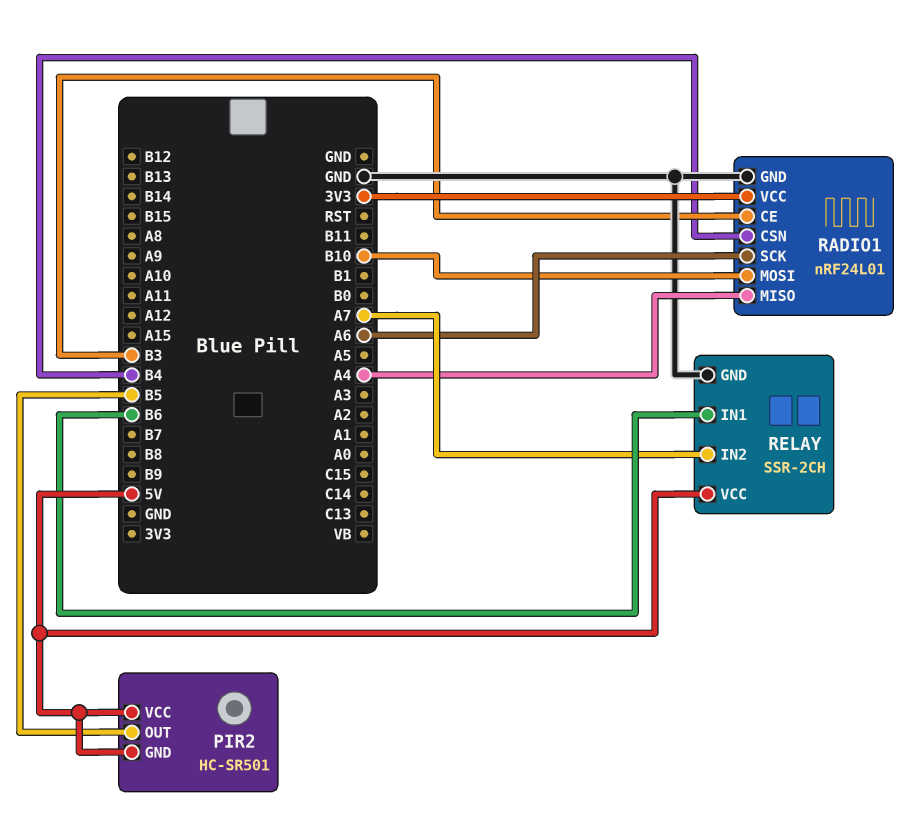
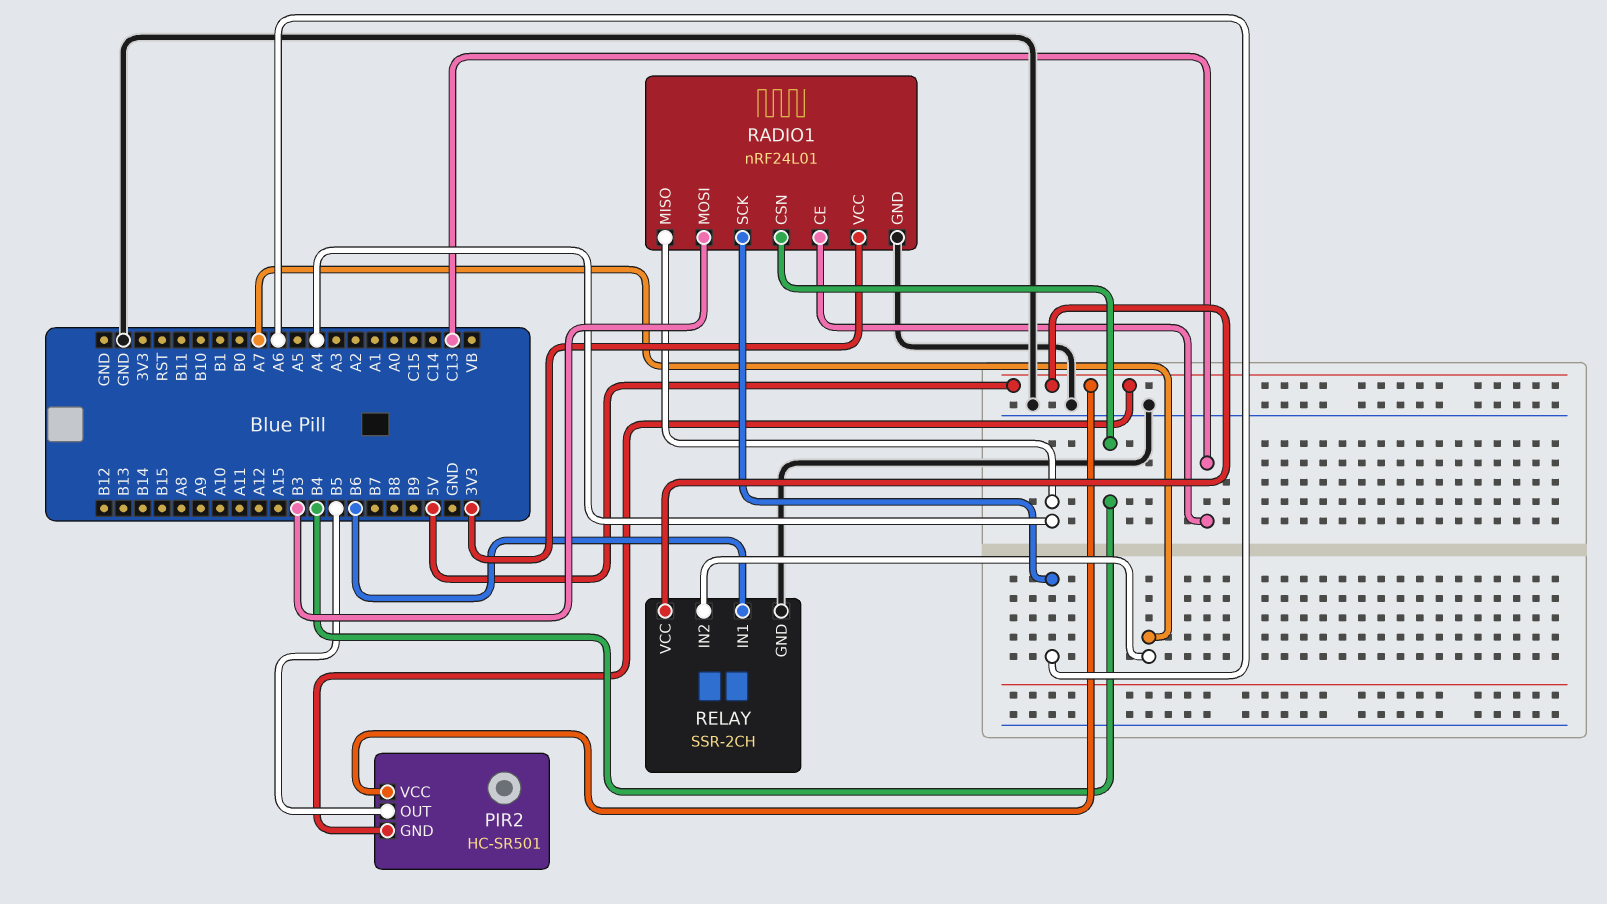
RADIO1 pin CE: B3 -> C13
RADIO1 pin MOSI: B10 -> B3

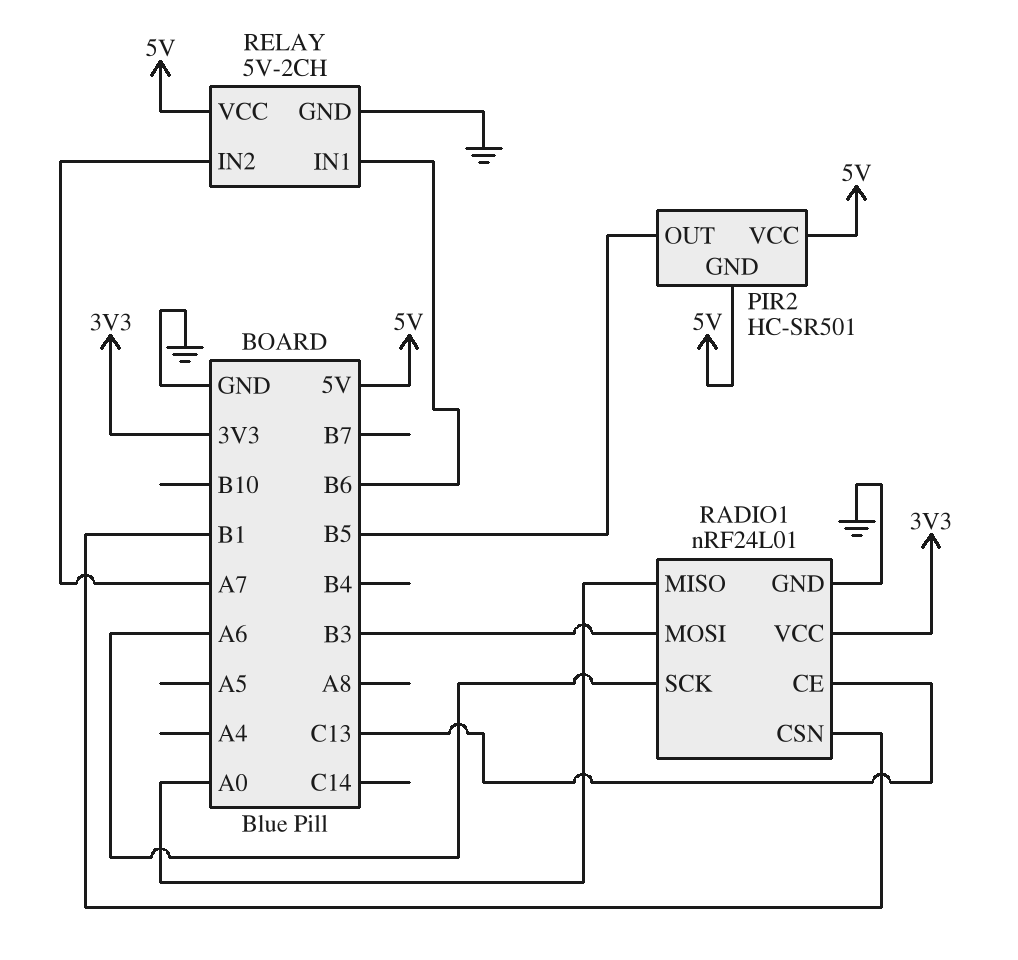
RADIO1 pin CSN: B4 -> B1
RADIO1 pin MISO: A4 -> A0
RELAY: SSR-2CH -> 5V-2CH

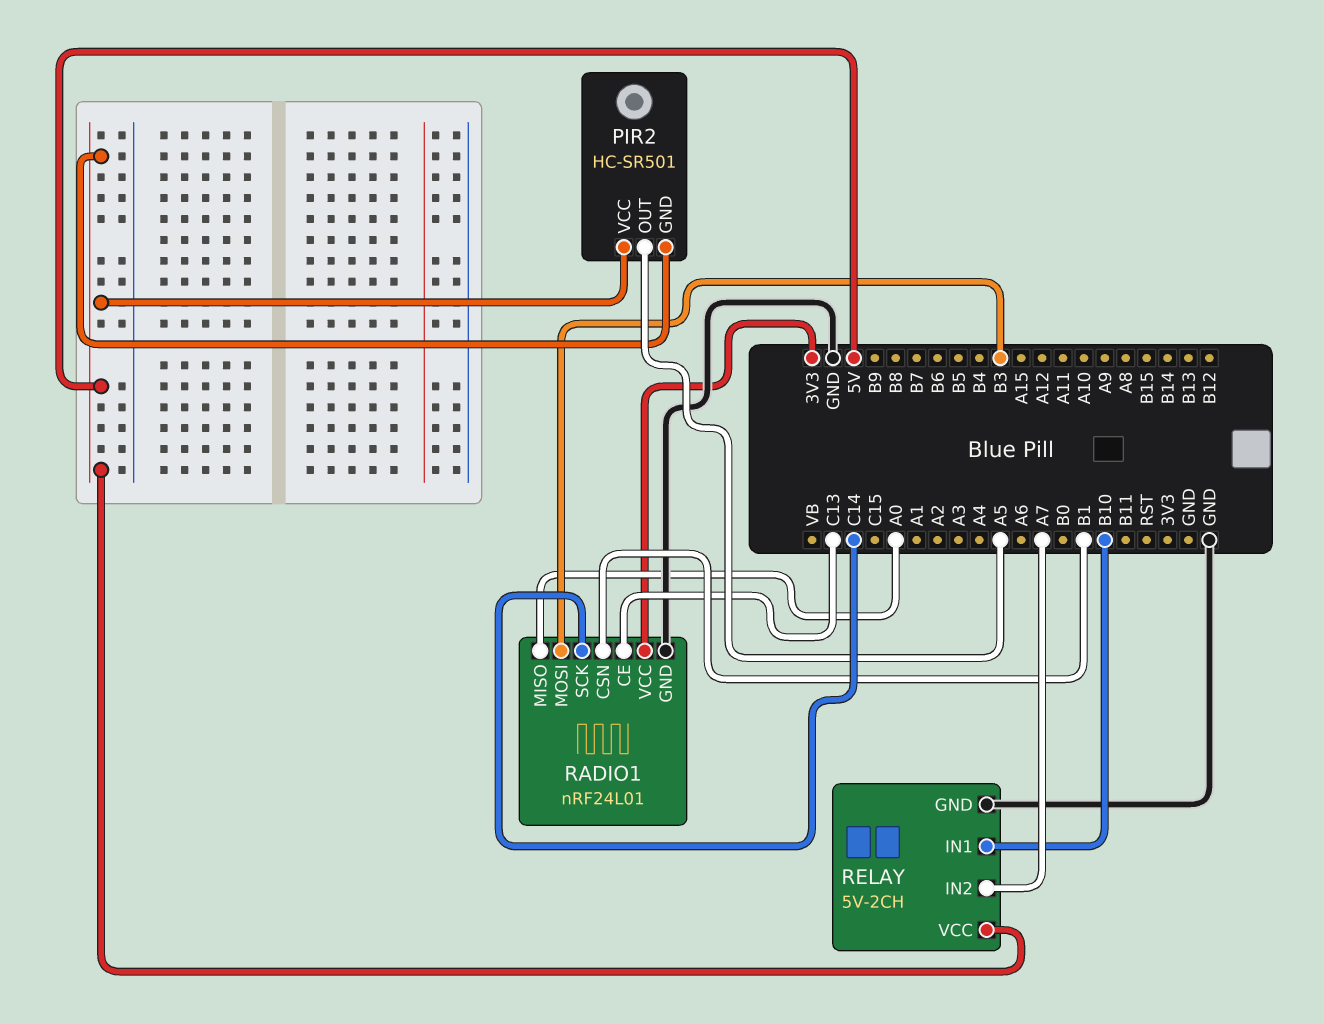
PIR2 pin OUT: B5 -> A5
RADIO1 pin SCK: A6 -> C14
RELAY pin IN1: B6 -> B10

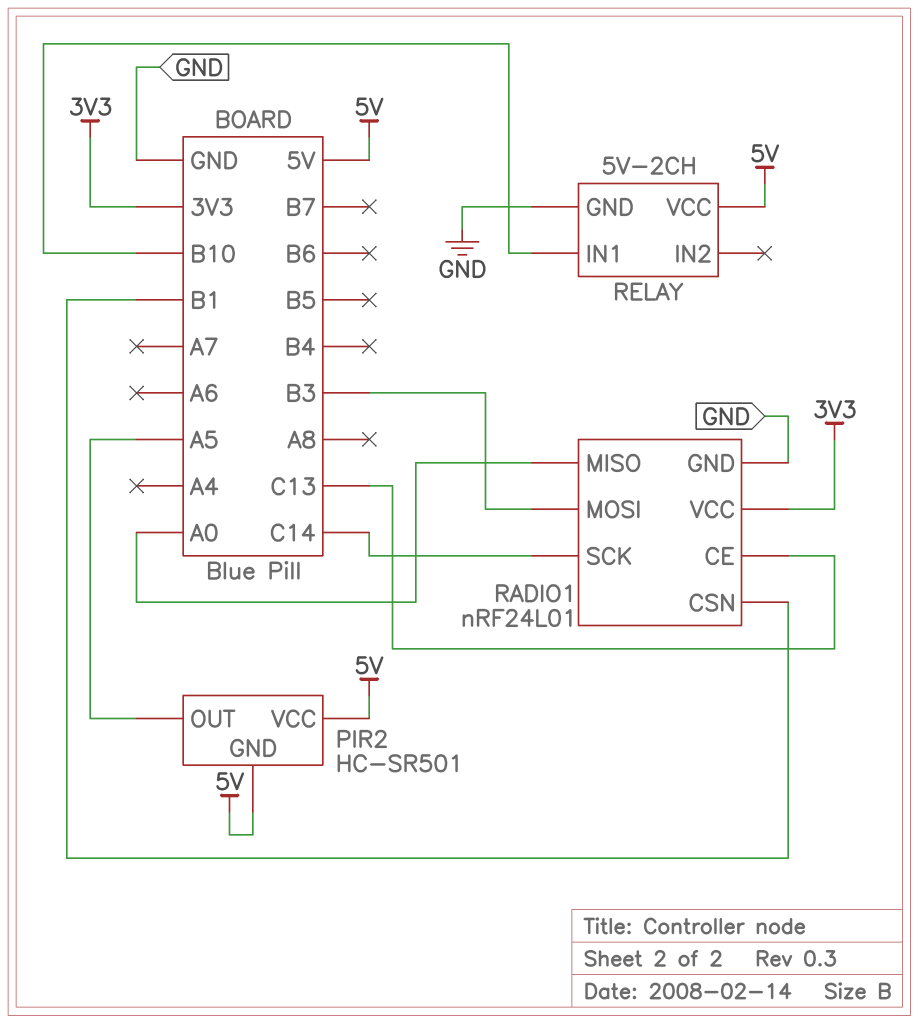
RELAY pin IN2: A7 -> none

